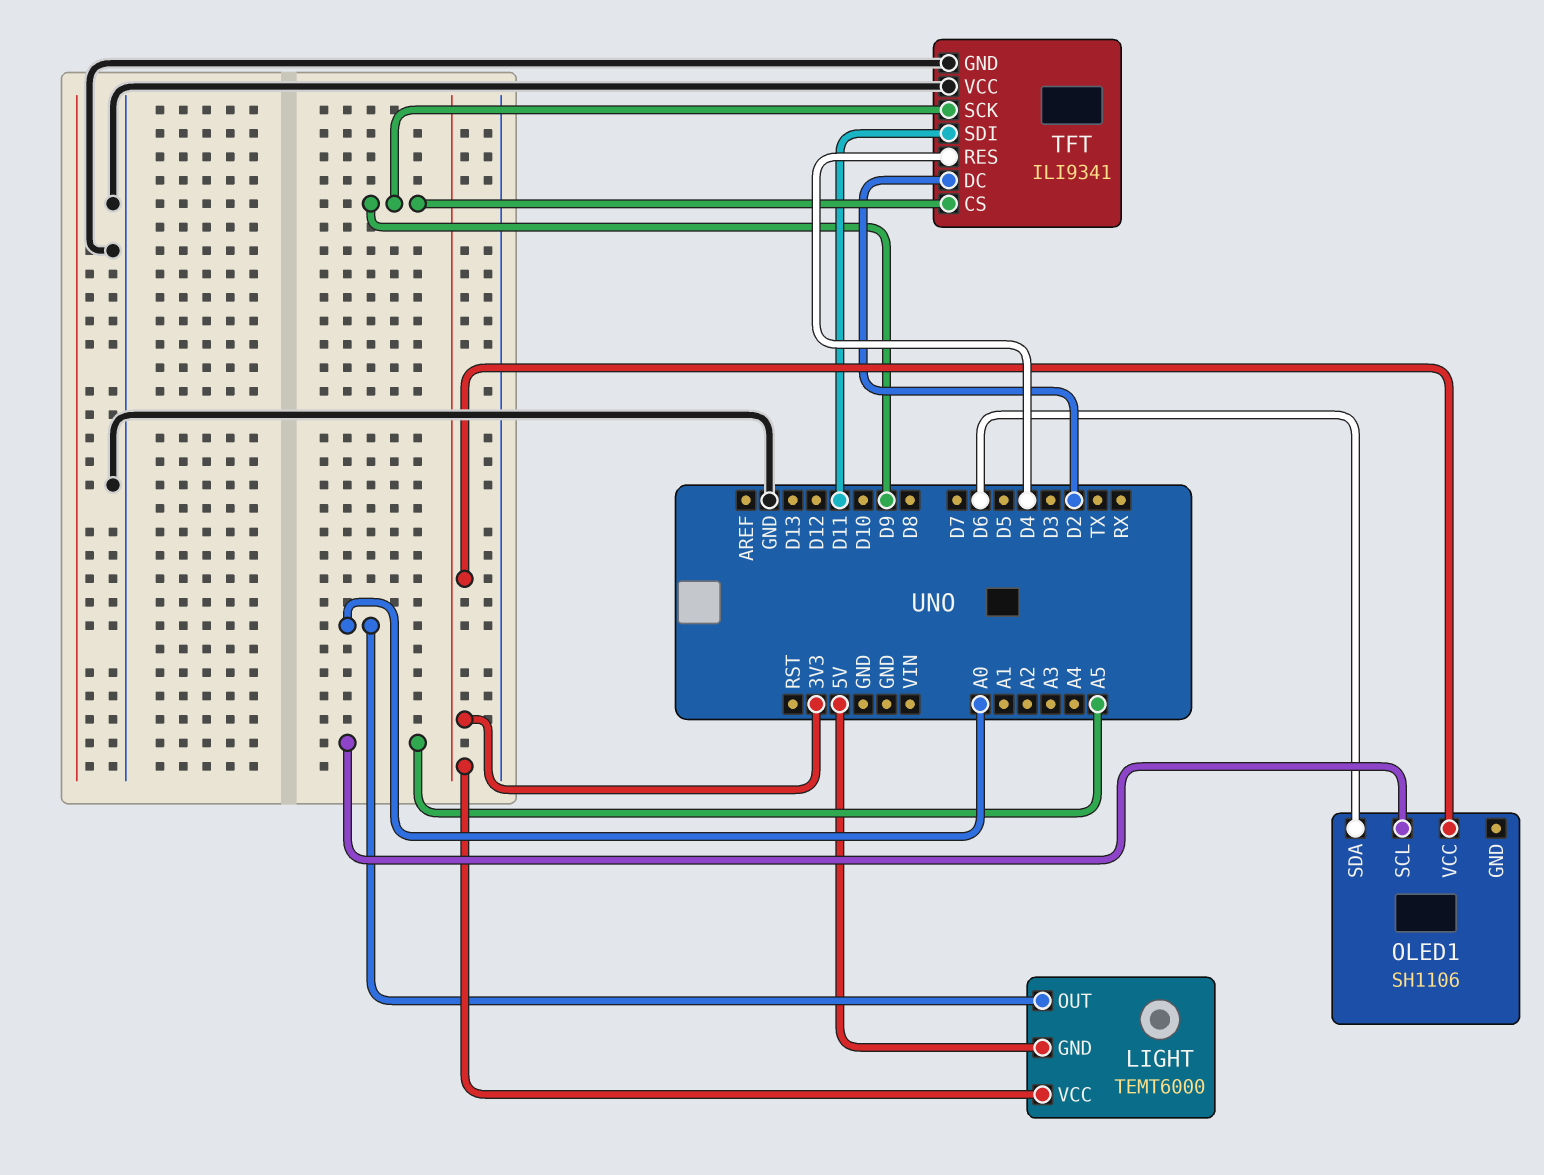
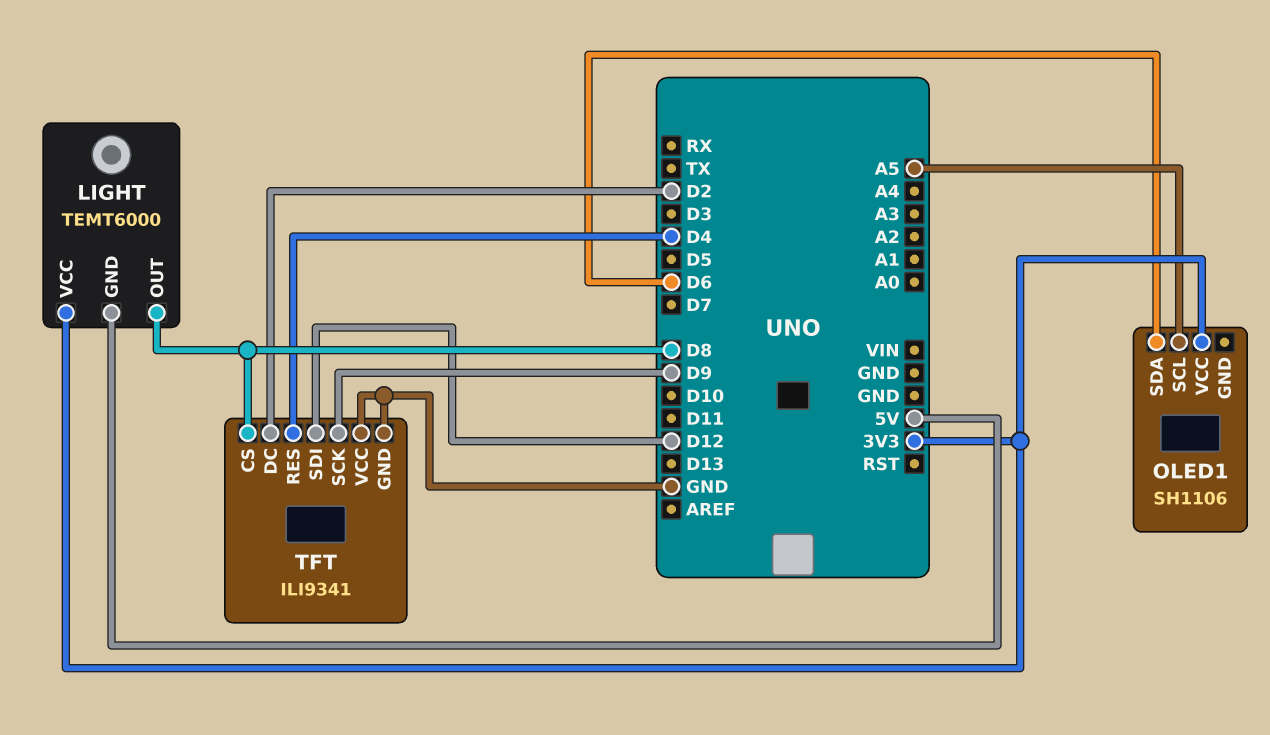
LIGHT pin OUT: A0 -> D8
TFT pin CS: D9 -> D8
TFT pin SDI: D11 -> D12

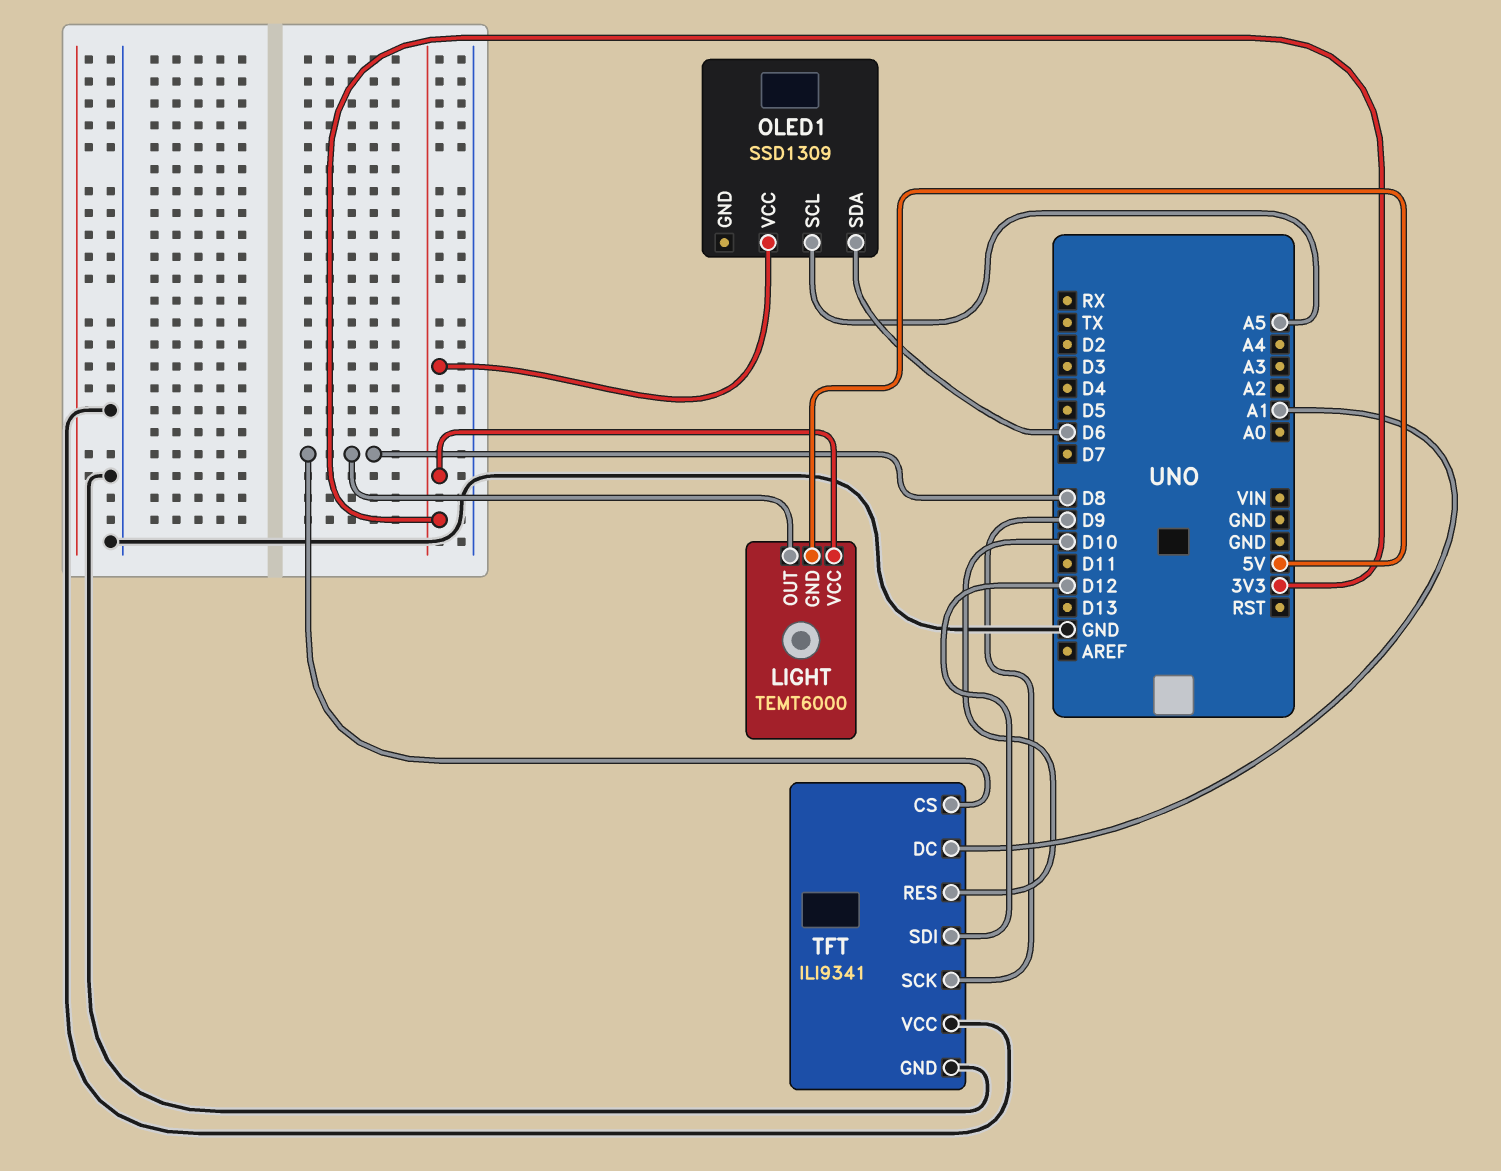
OLED1: SH1106 -> SSD1309
TFT pin DC: D2 -> A1
TFT pin RES: D4 -> D10

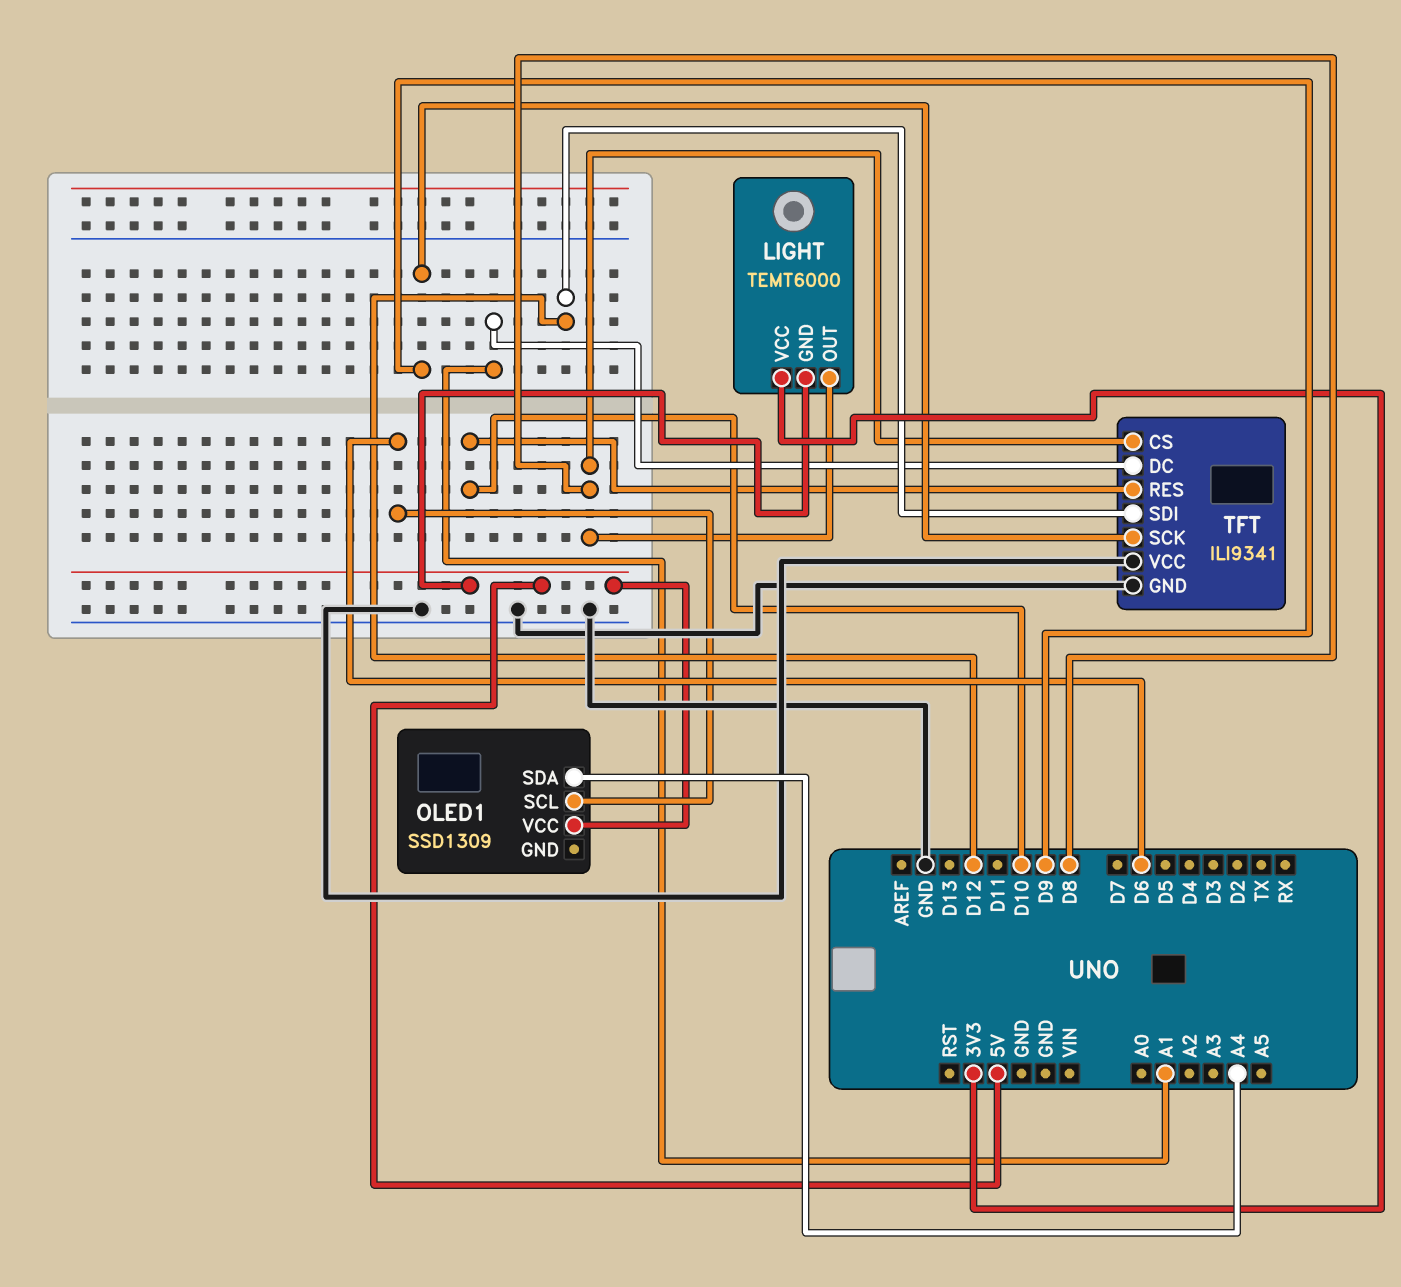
OLED1 pin SCL: A5 -> D6
OLED1 pin SDA: D6 -> A4
OLED1 pin VCC: 3V3 -> 5V

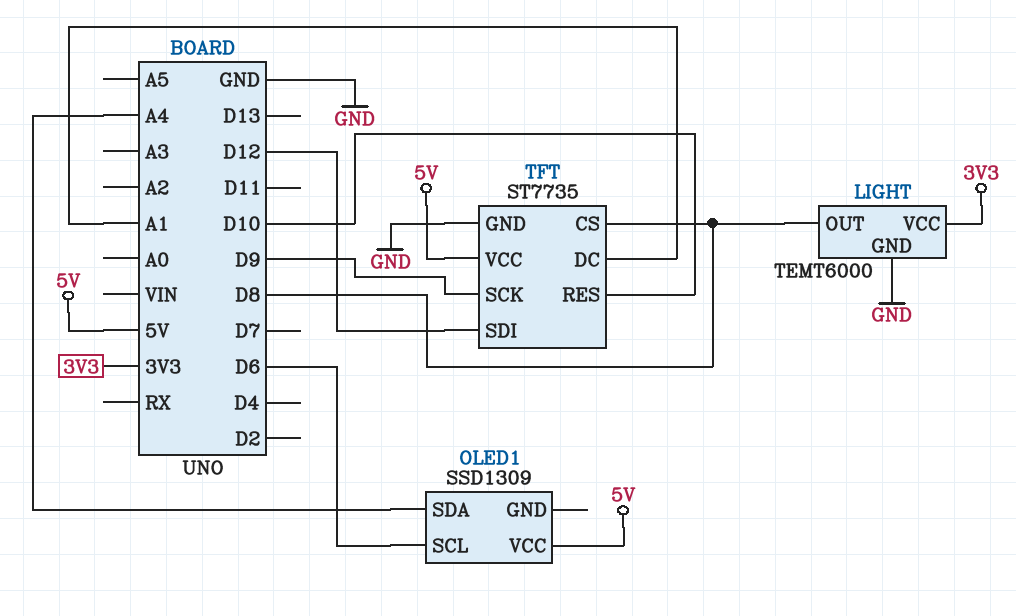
LIGHT pin GND: 5V -> GND
TFT: ILI9341 -> ST7735
TFT pin VCC: GND -> 5V

